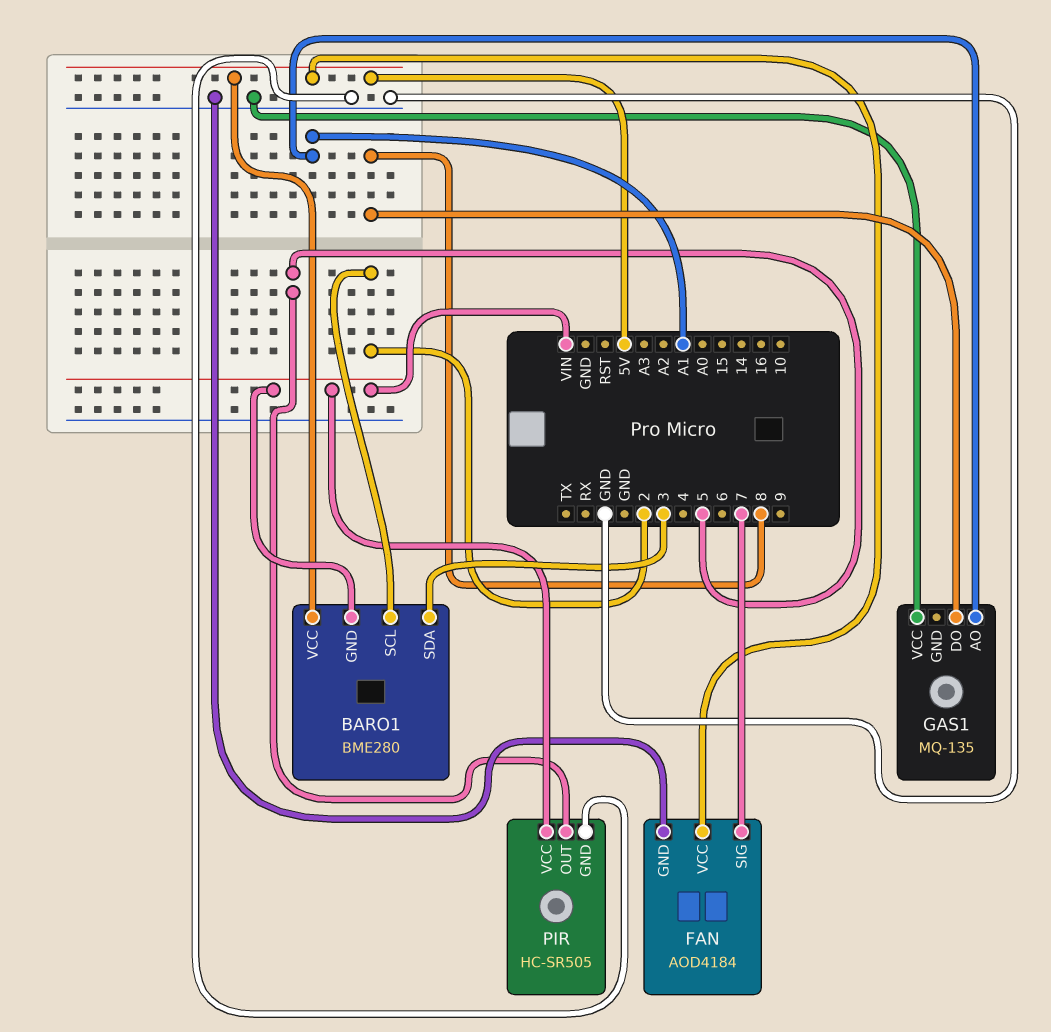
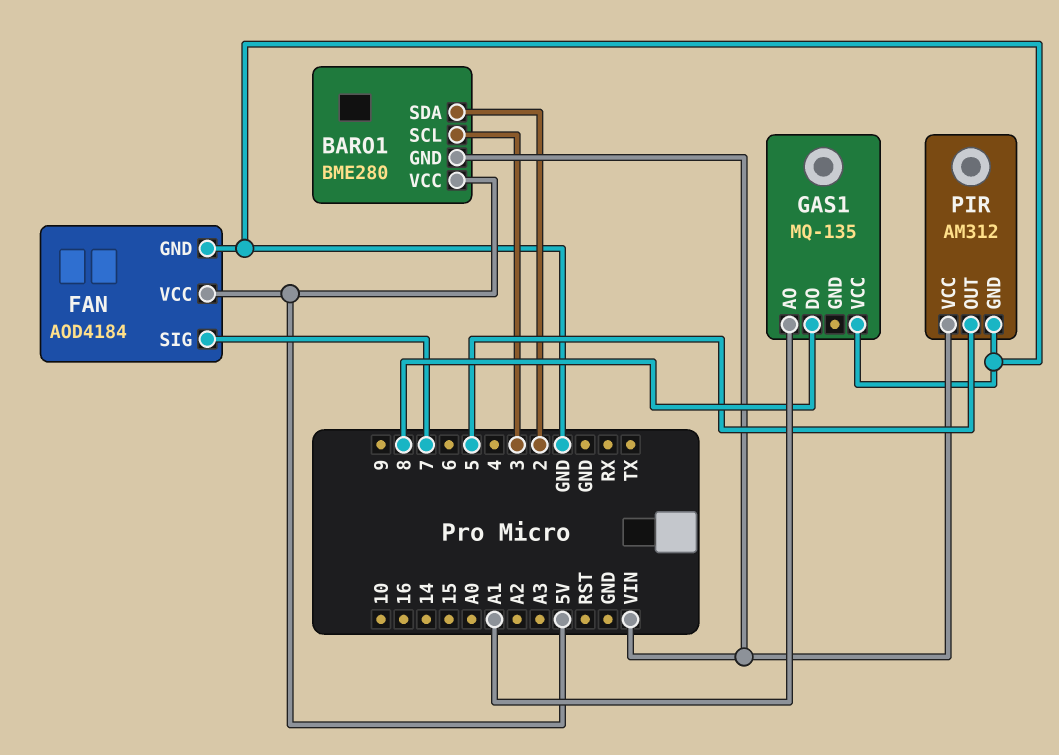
BARO1 pin SCL: 2 -> 3
BARO1 pin SDA: 3 -> 2
PIR: HC-SR505 -> AM312

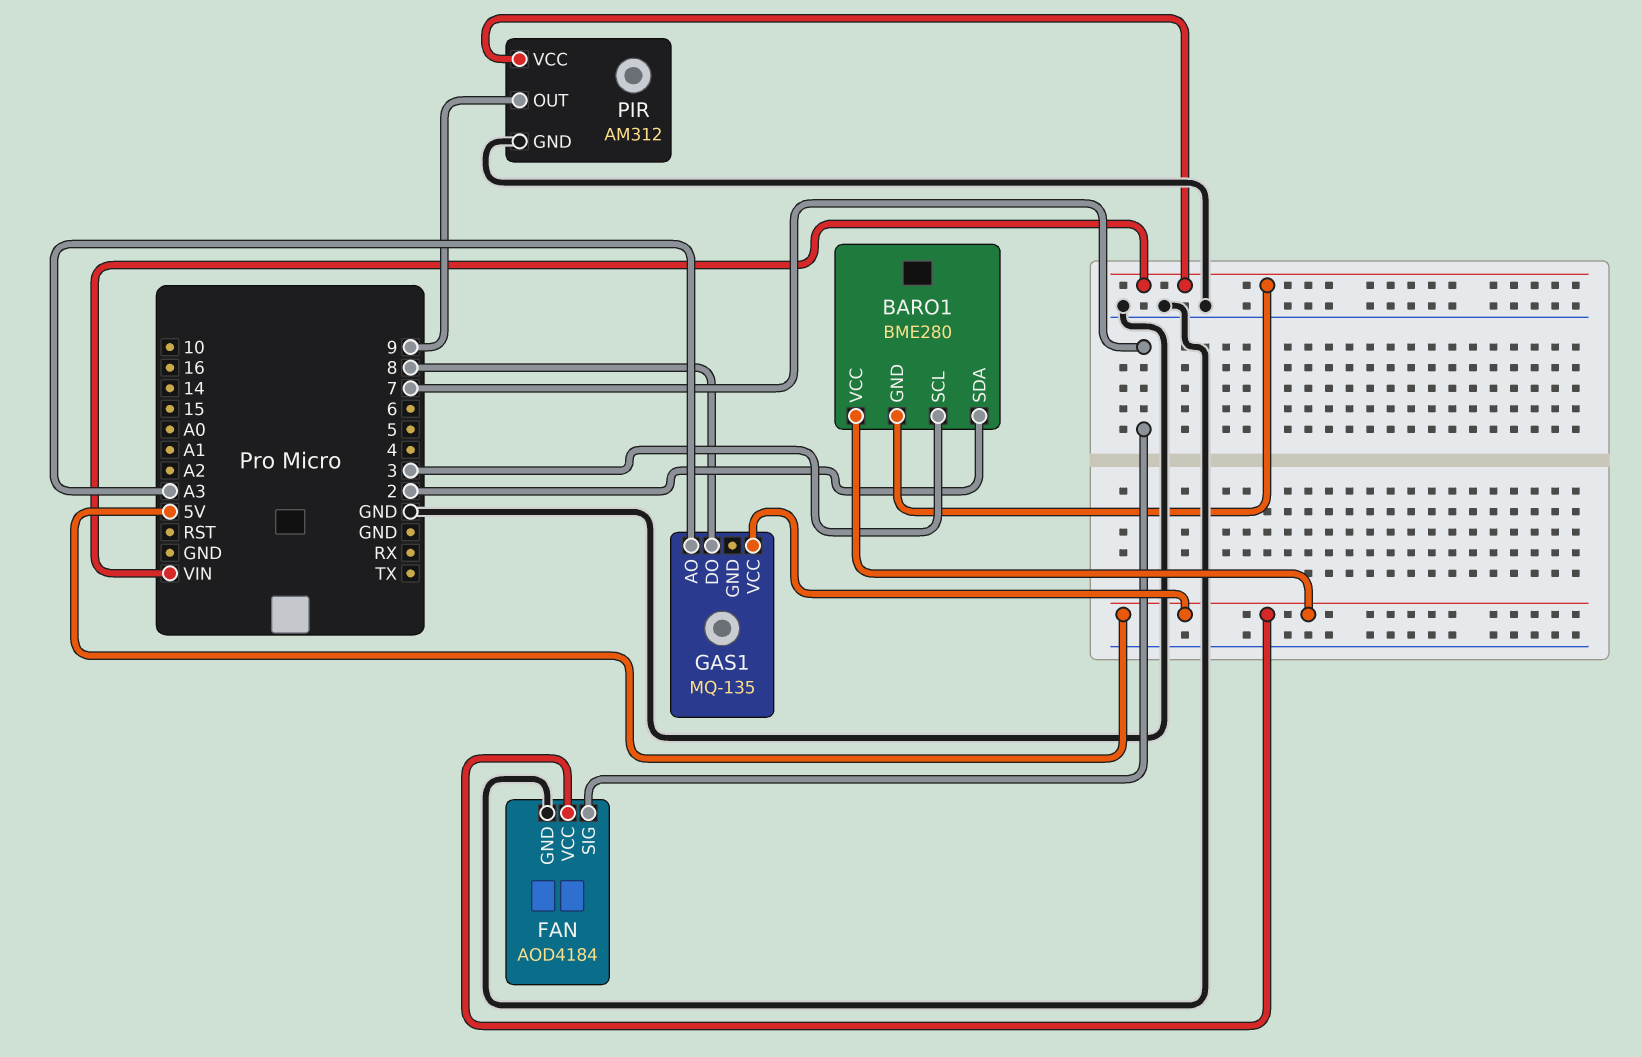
GAS1 pin AO: A1 -> A3
GAS1 pin VCC: GND -> 5V
PIR pin OUT: 5 -> 9

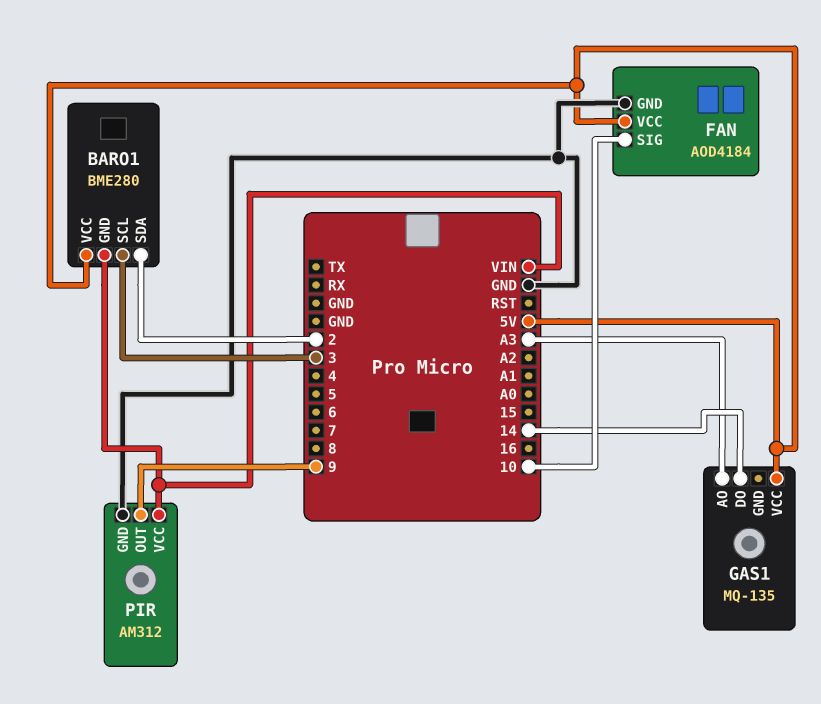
FAN pin SIG: 7 -> 10
GAS1 pin DO: 8 -> 14

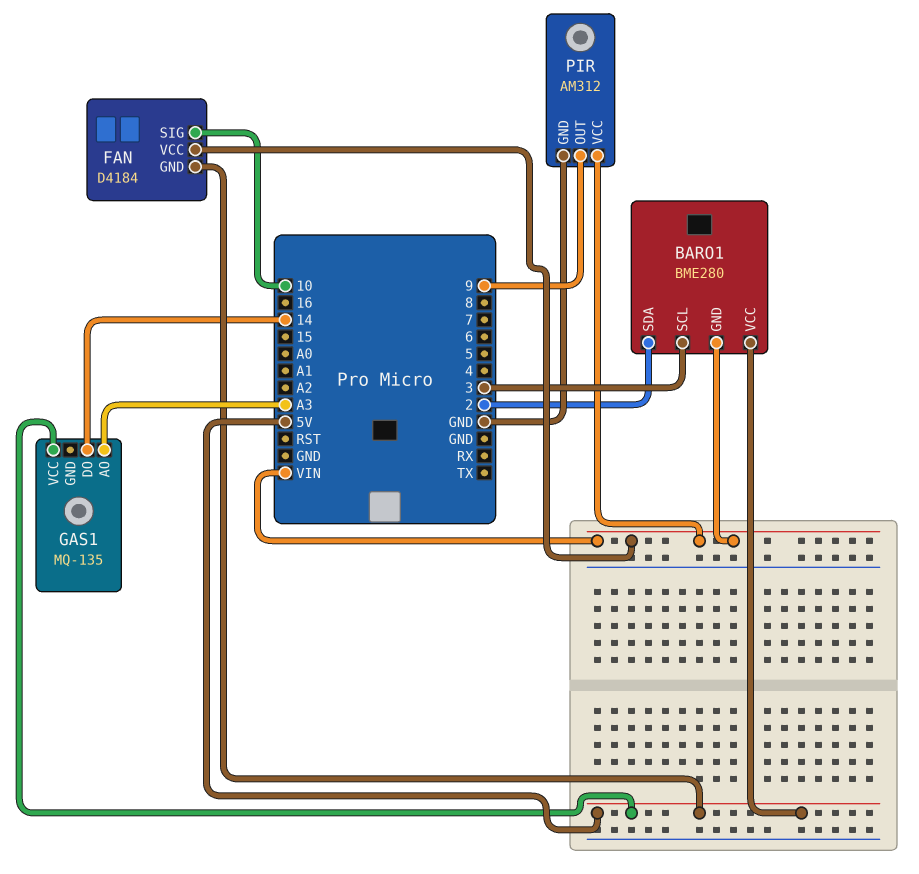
FAN: AOD4184 -> D4184
FAN pin GND: GND -> 5V
FAN pin VCC: 5V -> VIN

